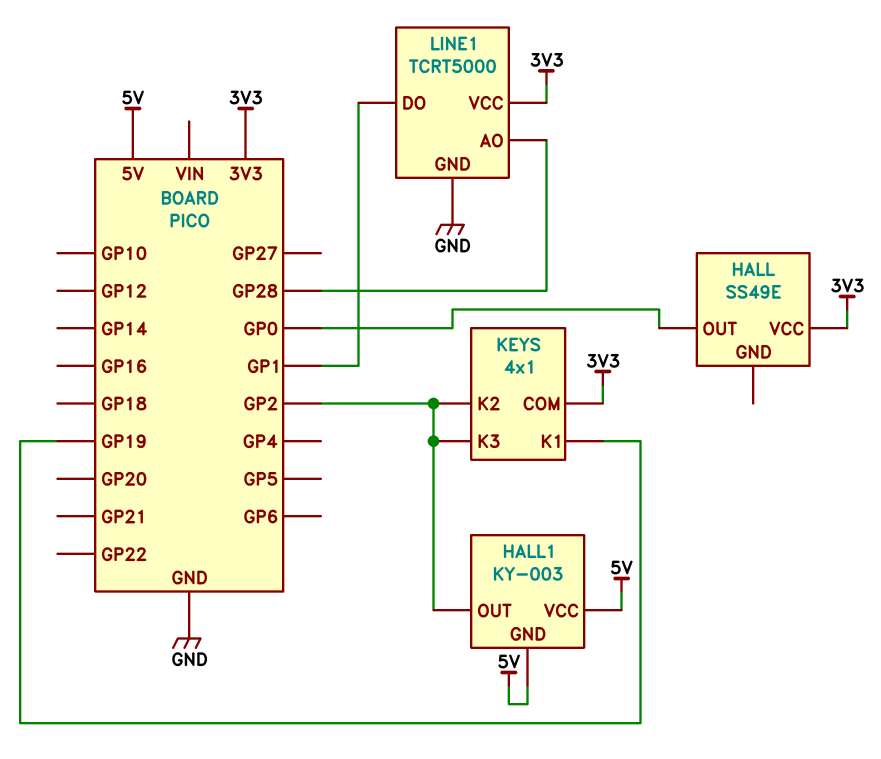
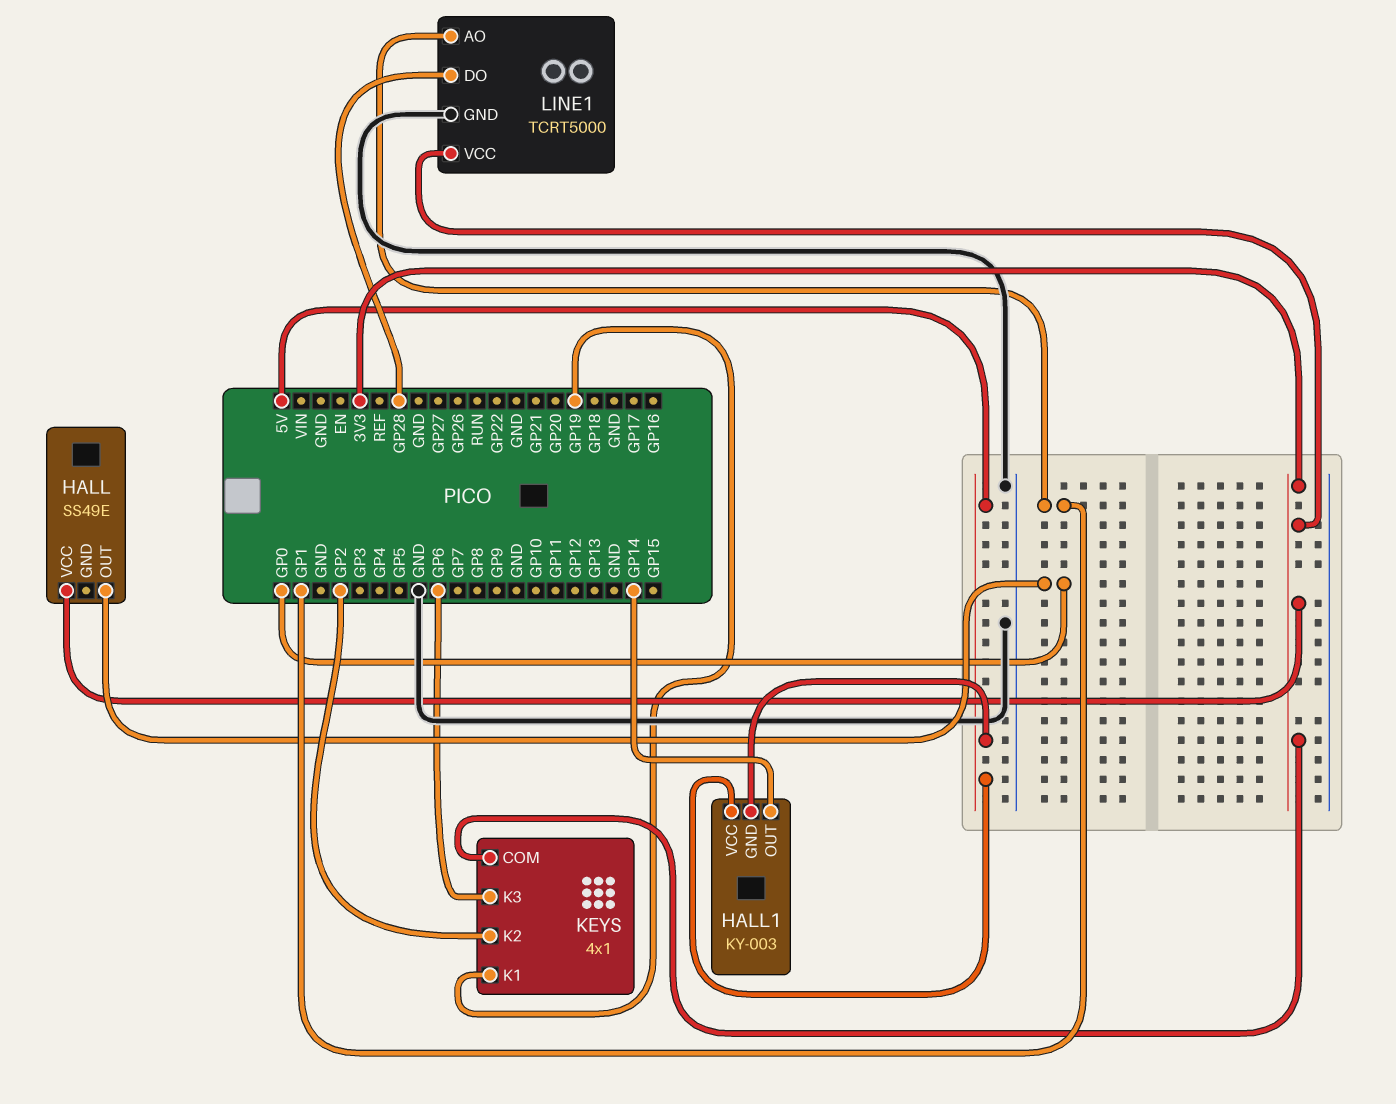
HALL1 pin OUT: GP2 -> GP14
KEYS pin K3: GP2 -> GP6
LINE1 pin AO: GP28 -> GP1
LINE1 pin DO: GP1 -> GP28

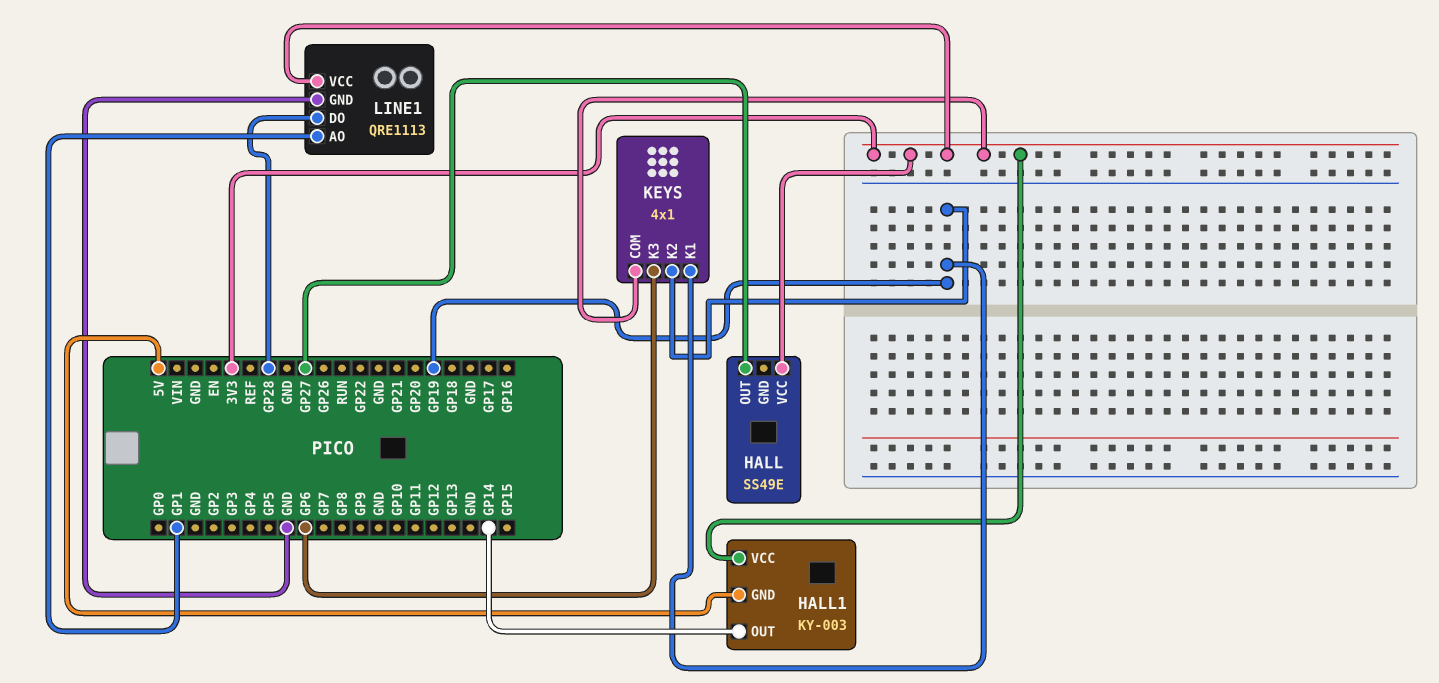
HALL pin OUT: GP0 -> GP27
HALL1 pin VCC: 5V -> 3V3
KEYS pin K2: GP2 -> GP19
LINE1: TCRT5000 -> QRE1113

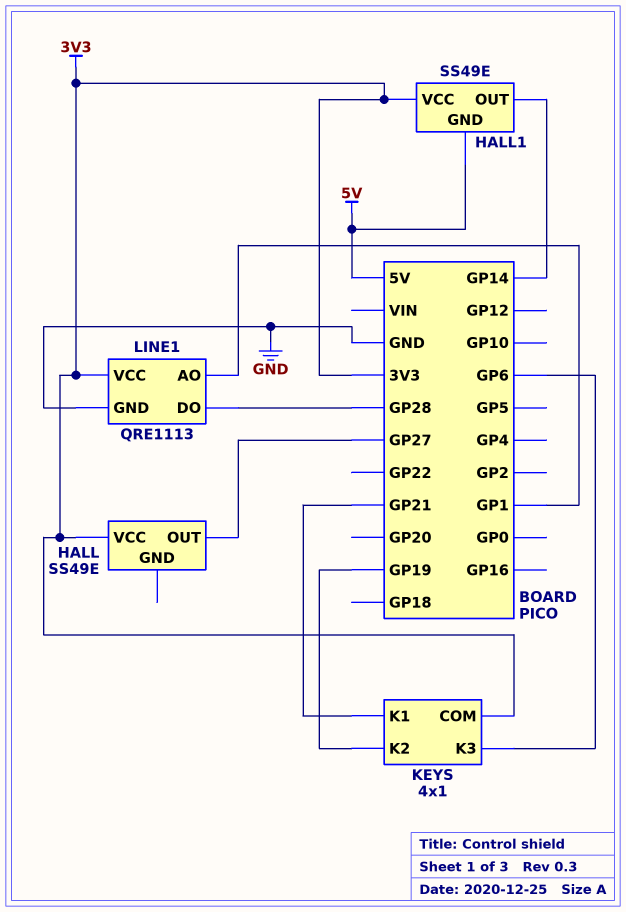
HALL1: KY-003 -> SS49E
KEYS pin K1: GP19 -> GP21

